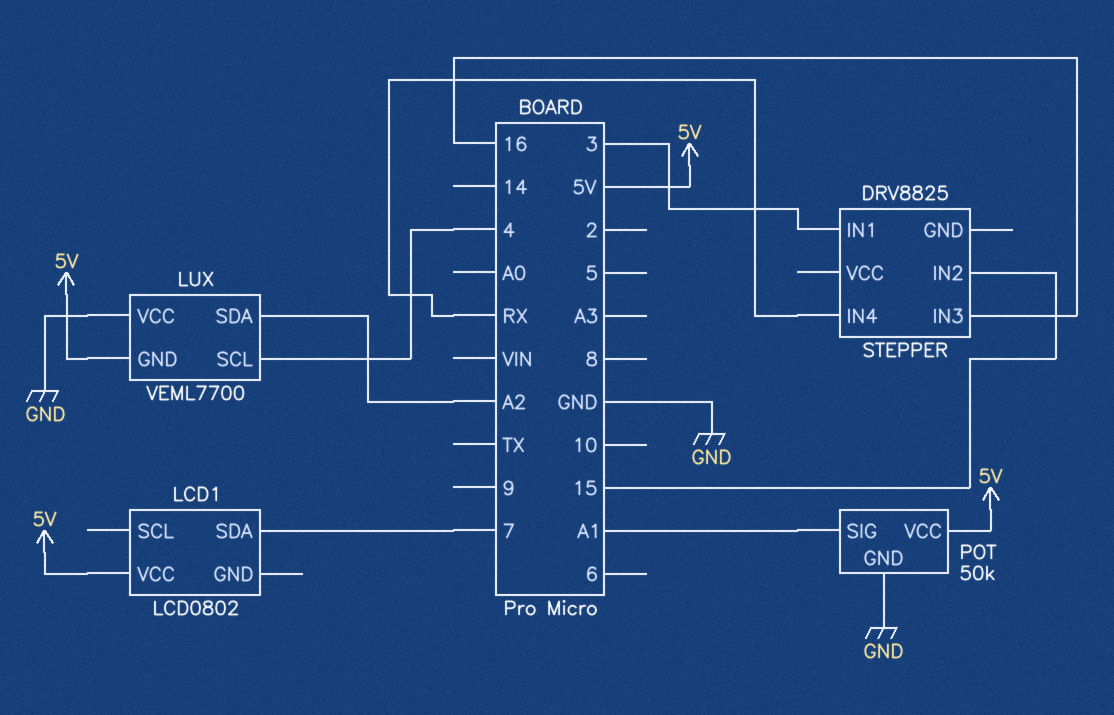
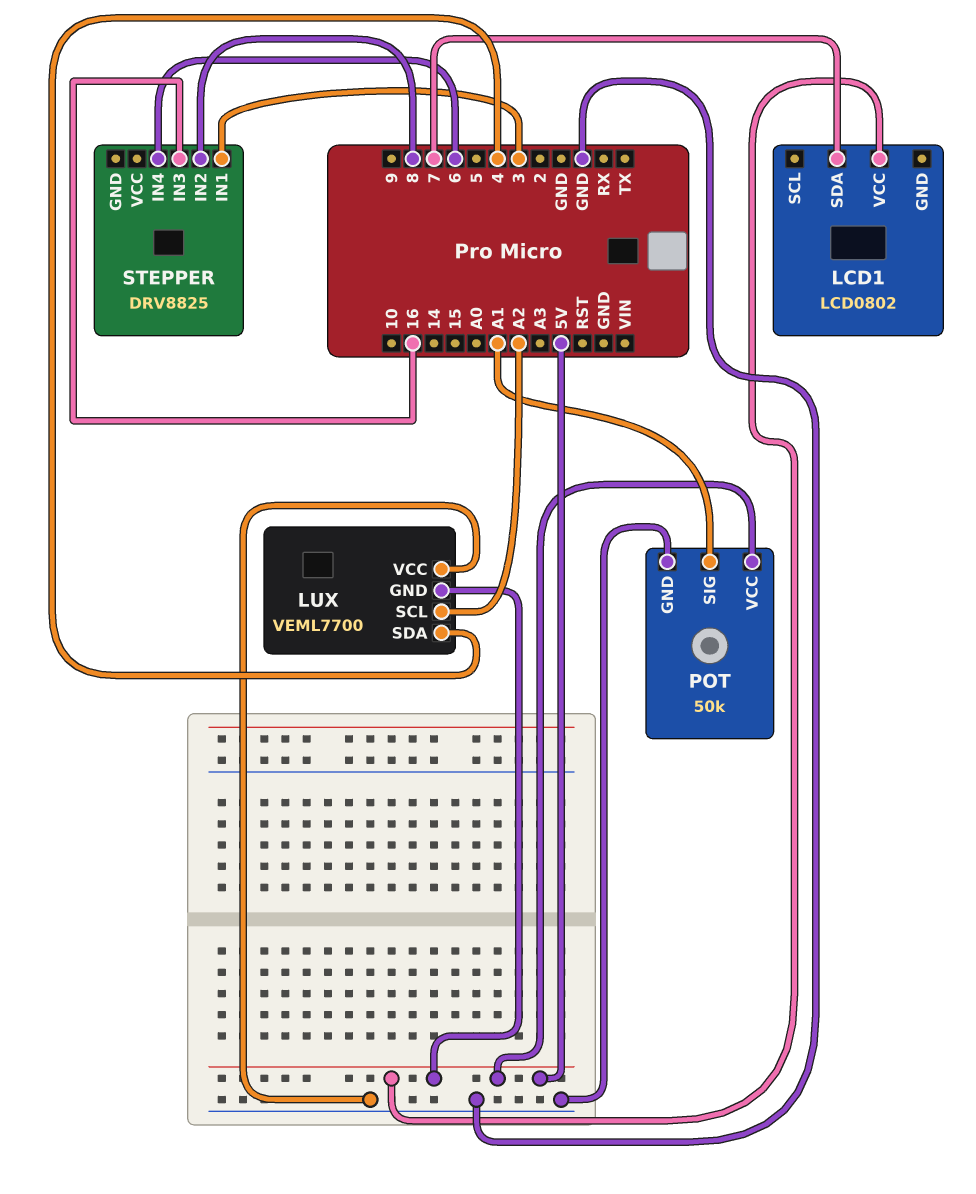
LUX pin SCL: 4 -> A2
LUX pin SDA: A2 -> 4
STEPPER pin IN2: 15 -> 8
STEPPER pin IN4: RX -> 6

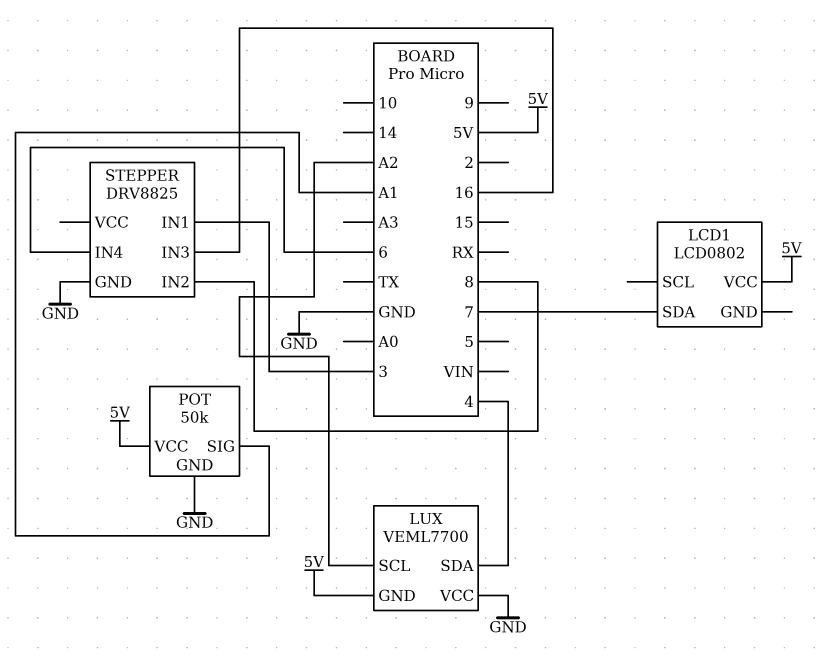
STEPPER pin GND: none -> GND

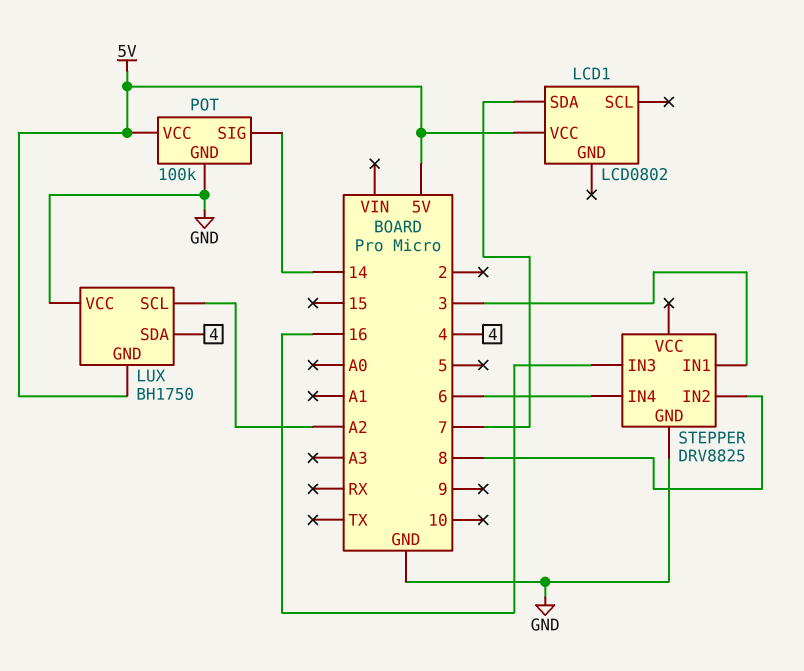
LUX: VEML7700 -> BH1750
POT: 50k -> 100k
POT pin SIG: A1 -> 14

